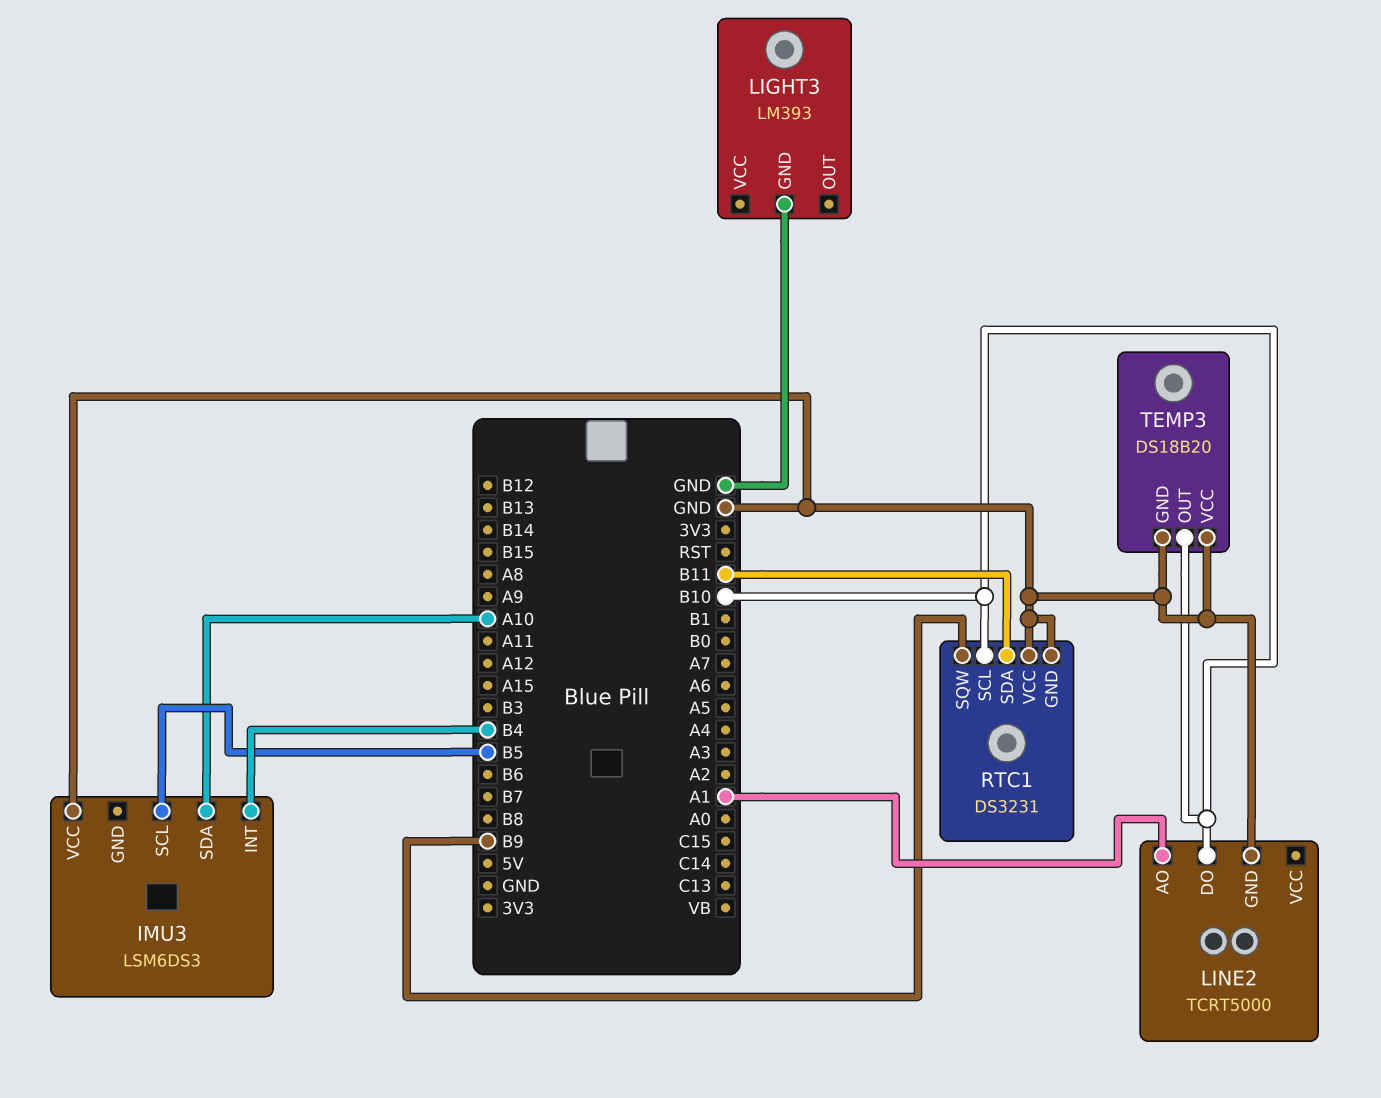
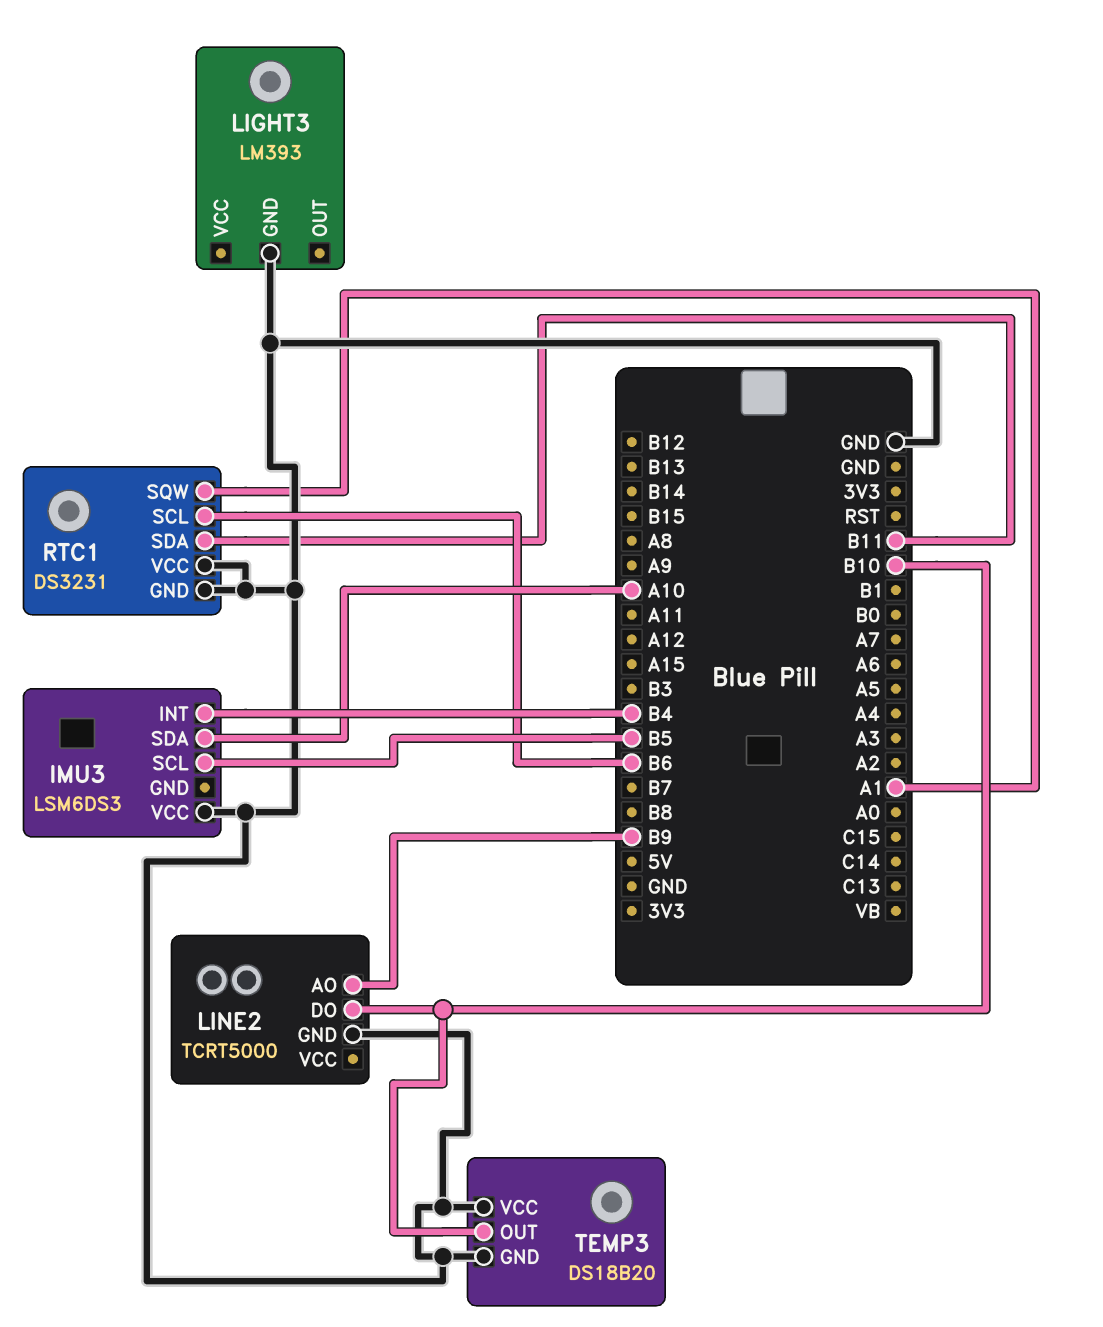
LINE2 pin AO: A1 -> B9
RTC1 pin SCL: B10 -> B6
RTC1 pin SQW: B9 -> A1

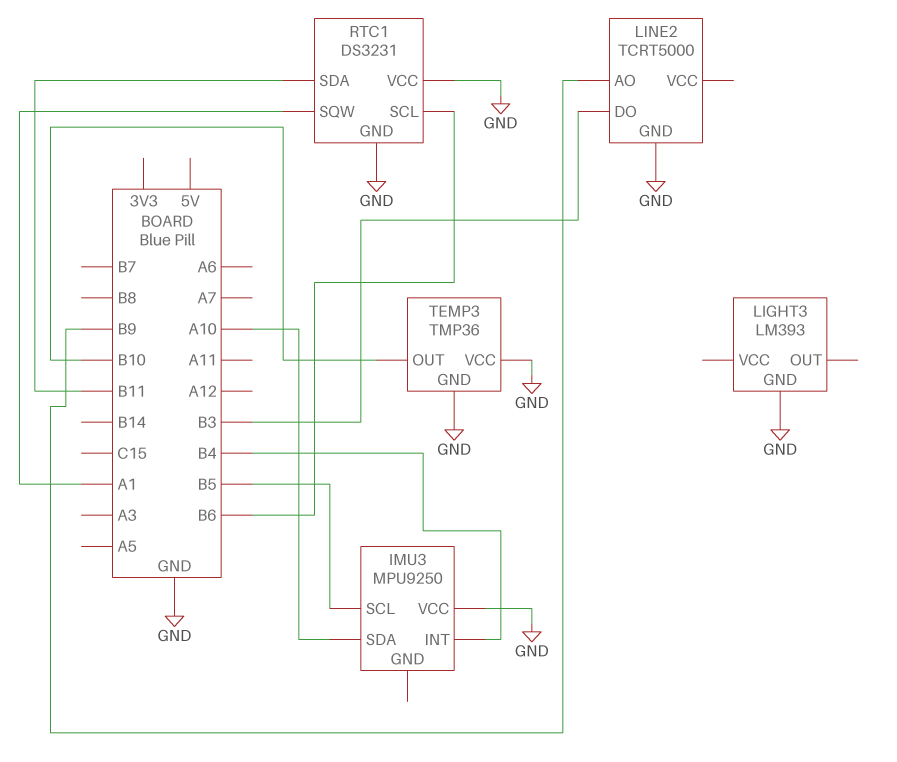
IMU3: LSM6DS3 -> MPU9250
LINE2 pin DO: B10 -> B3
TEMP3: DS18B20 -> TMP36

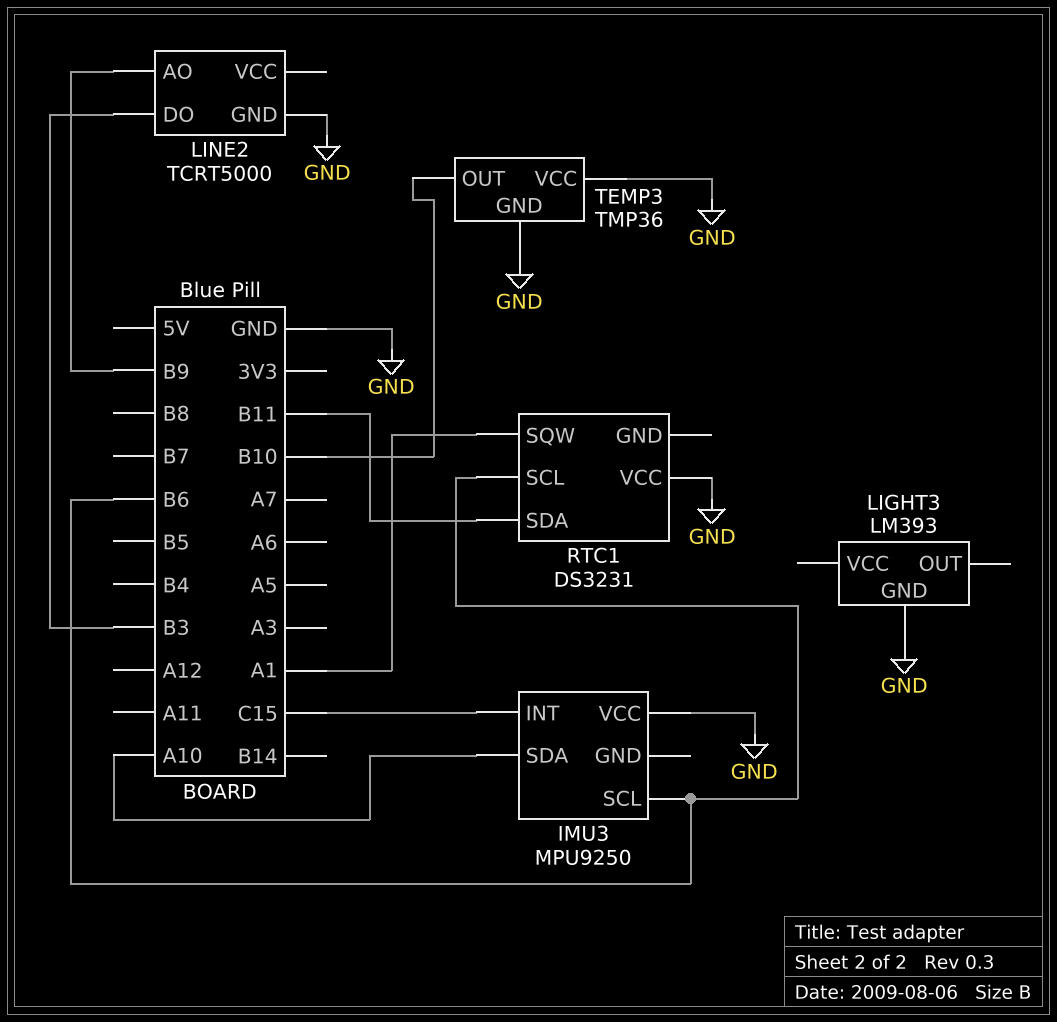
IMU3 pin INT: B4 -> C15
IMU3 pin SCL: B5 -> B6
RTC1 pin GND: GND -> none

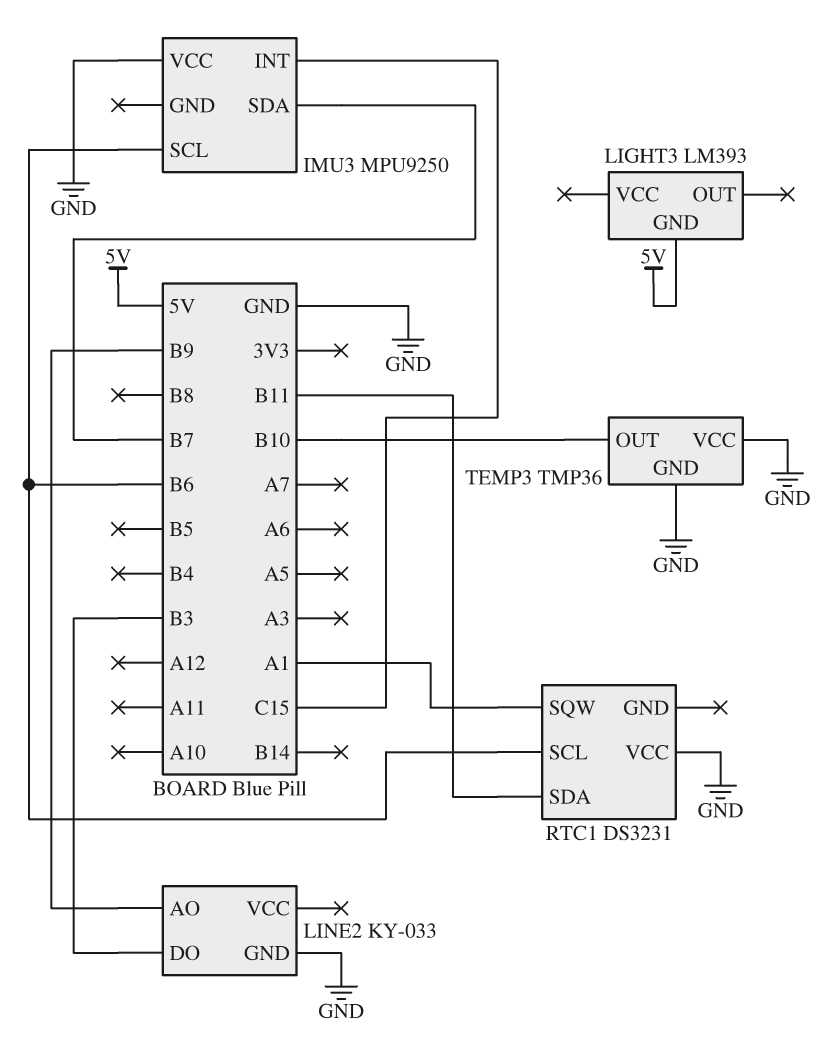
IMU3 pin SDA: A10 -> B7
LIGHT3 pin GND: GND -> 5V
LINE2: TCRT5000 -> KY-033

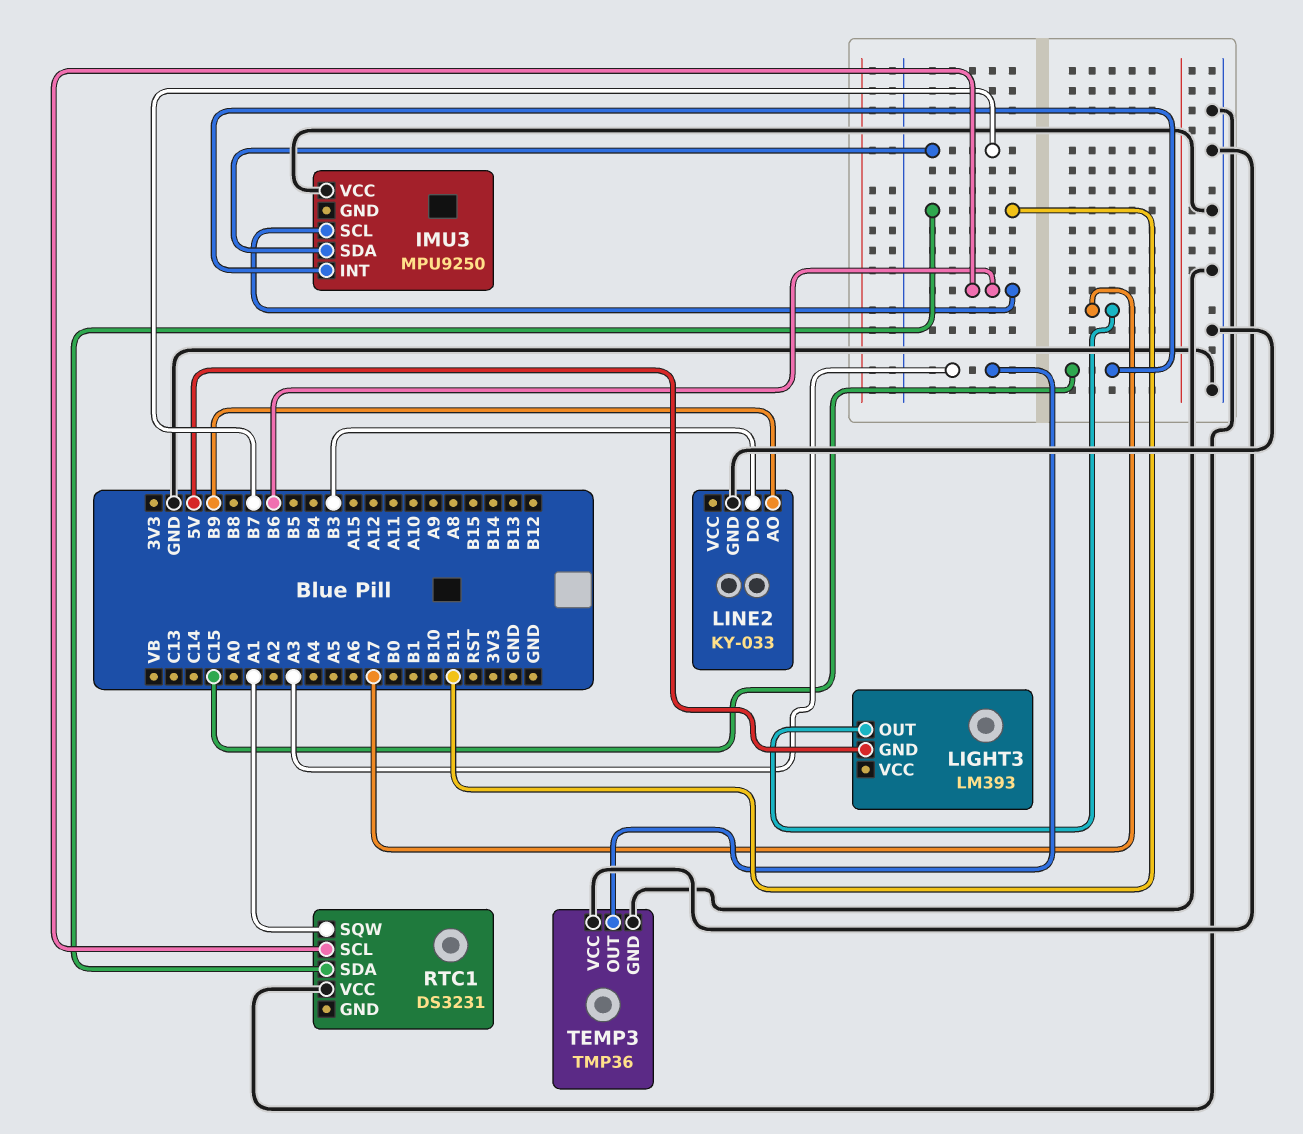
LIGHT3 pin OUT: none -> A7
TEMP3 pin OUT: B10 -> A3

